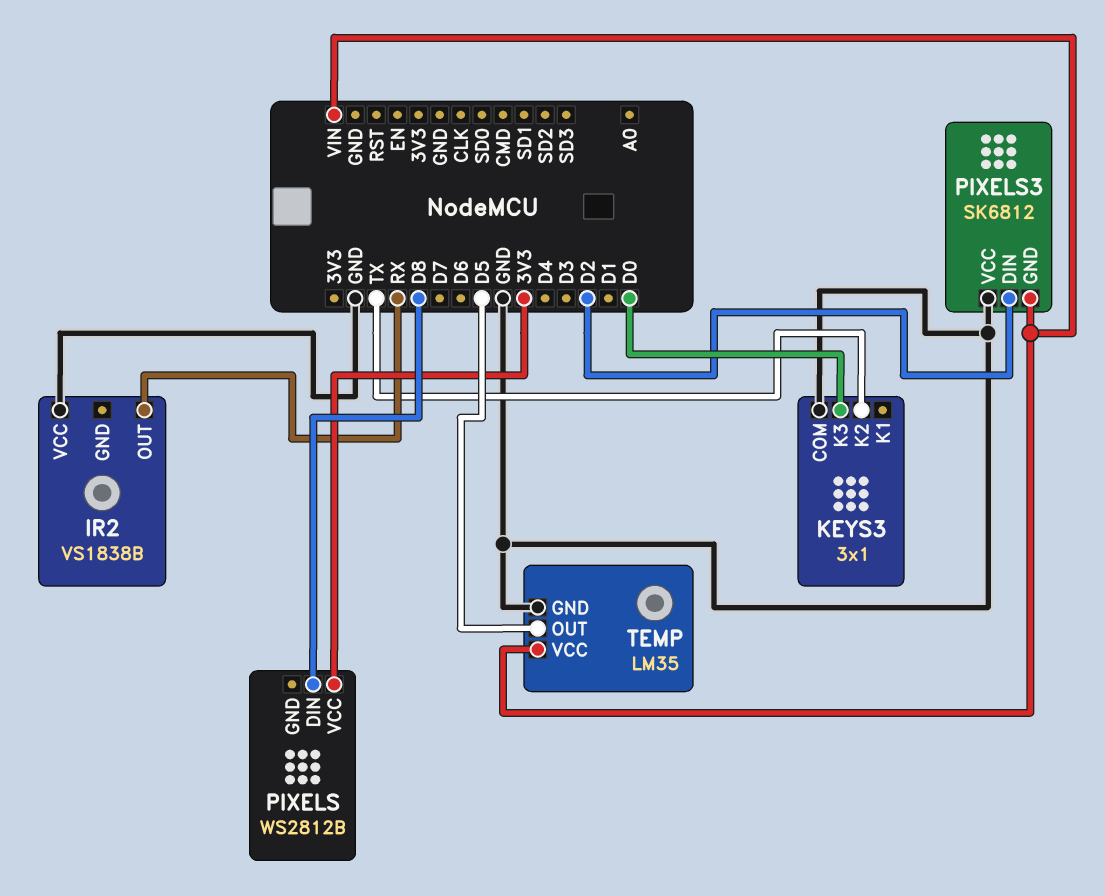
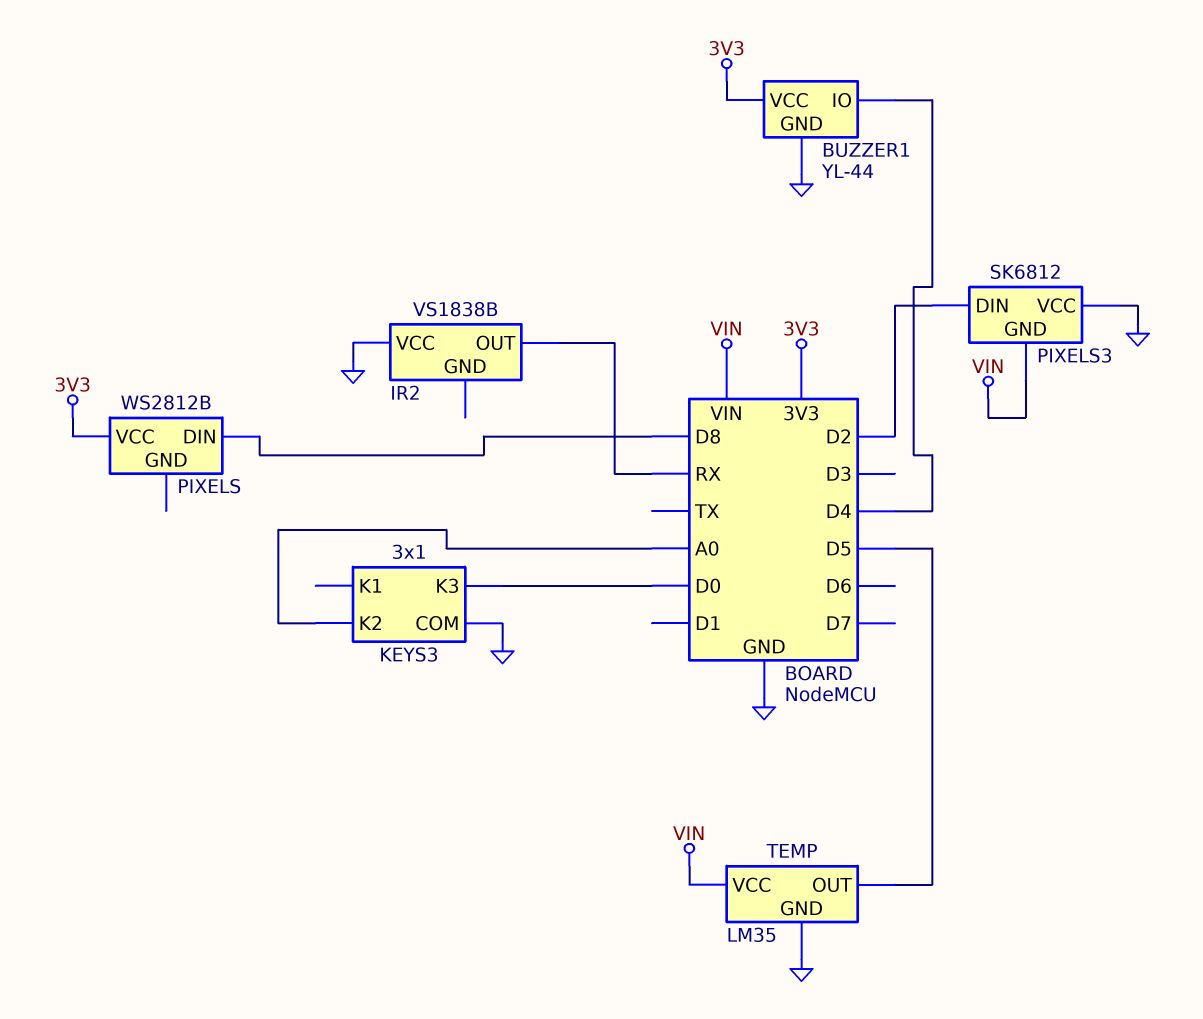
BUZZER1: none -> YL-44
BUZZER1 pin GND: none -> GND
BUZZER1 pin IO: none -> D4
BUZZER1 pin VCC: none -> 3V3
KEYS3 pin K2: TX -> A0

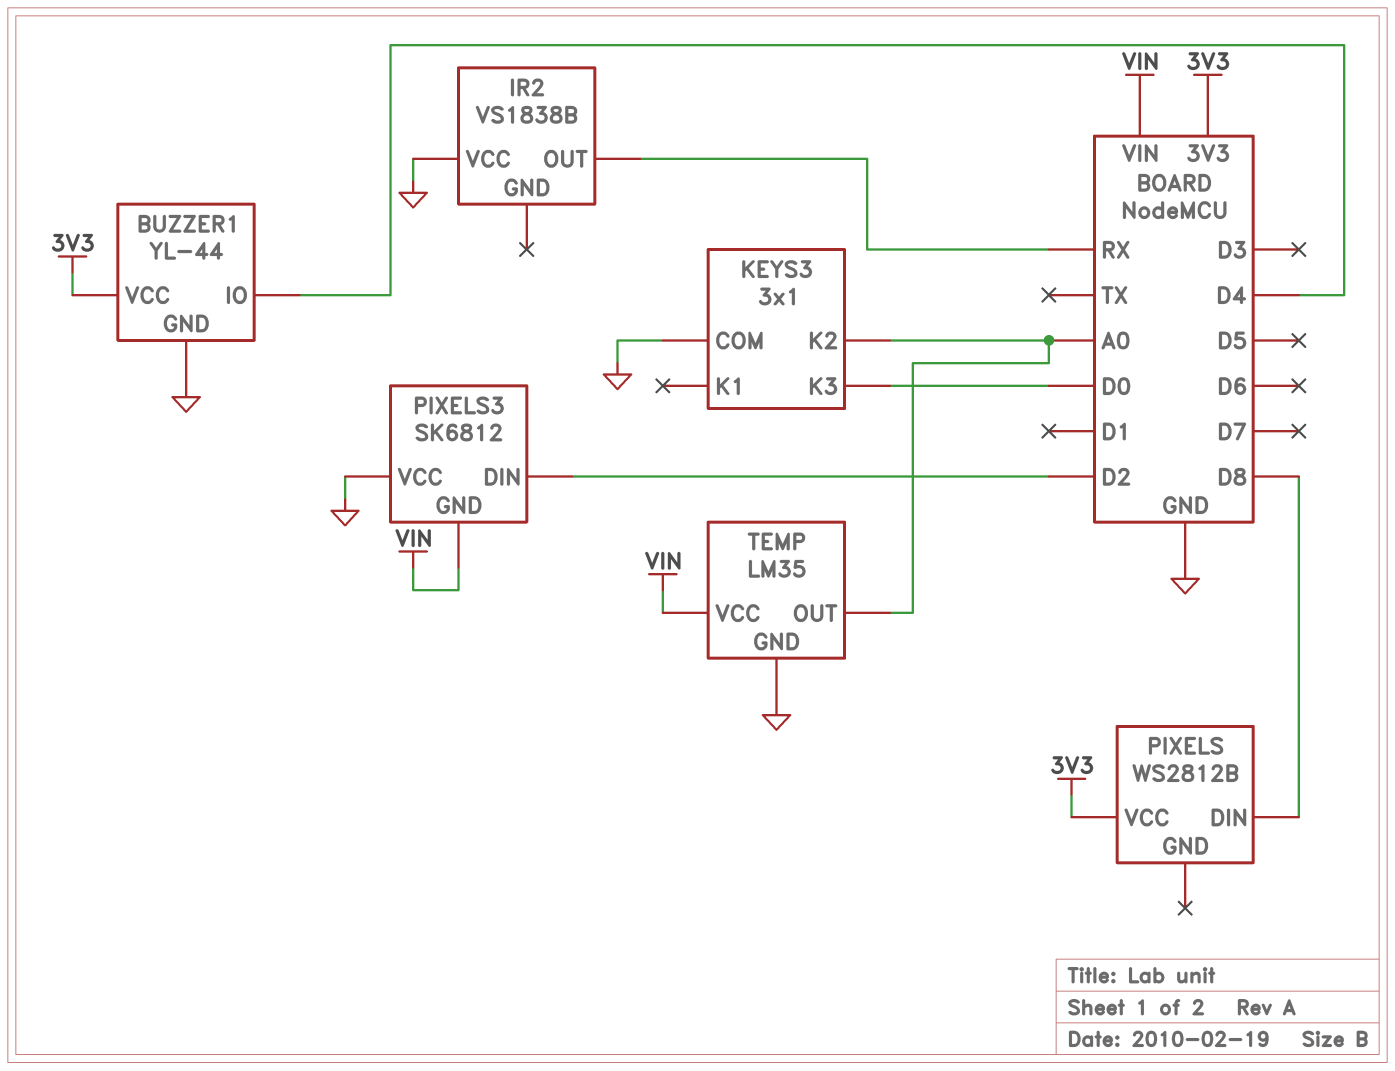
TEMP pin OUT: D5 -> A0

